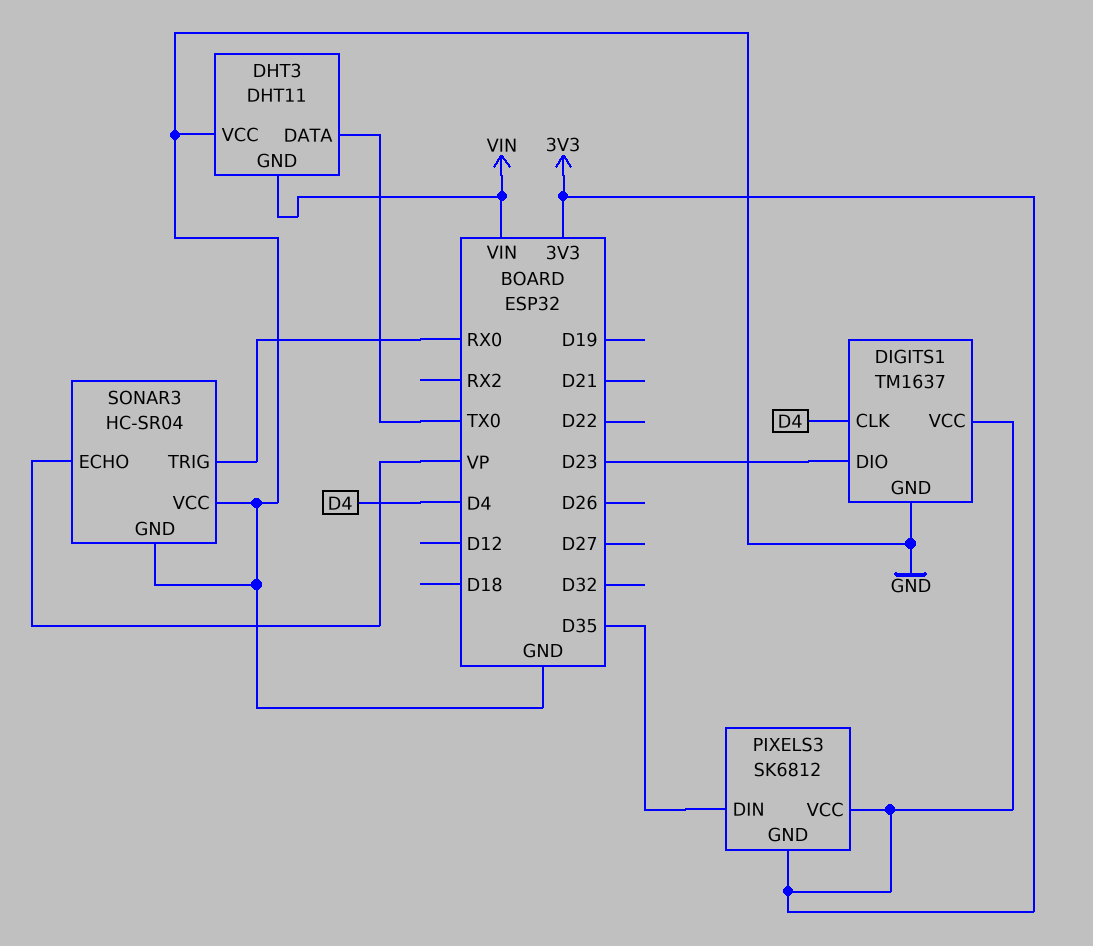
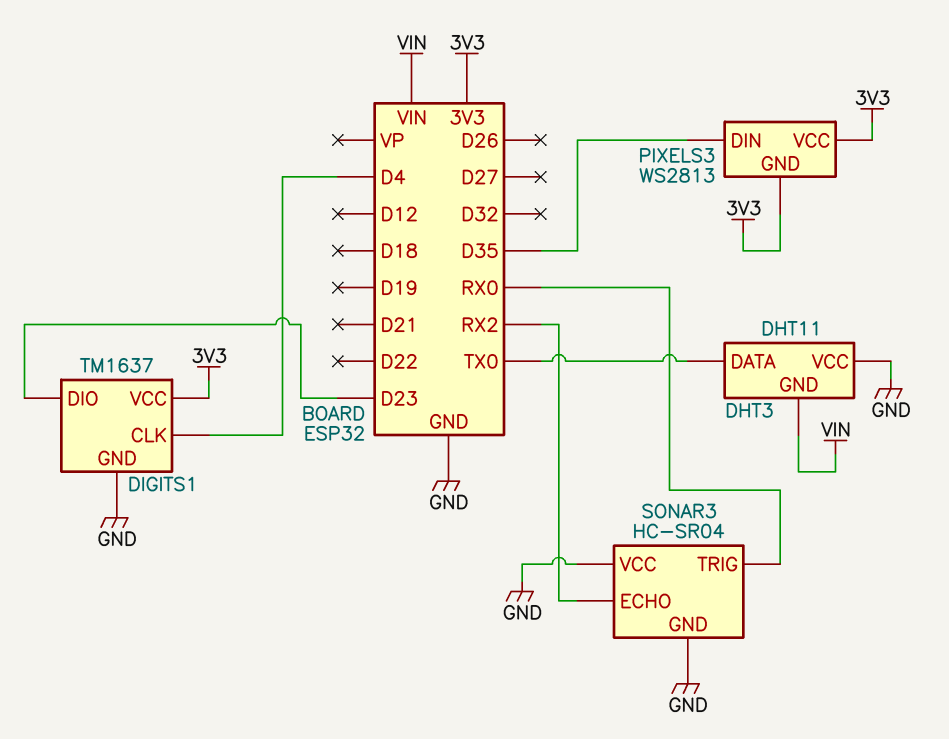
PIXELS3: SK6812 -> WS2813
SONAR3 pin ECHO: VP -> RX2

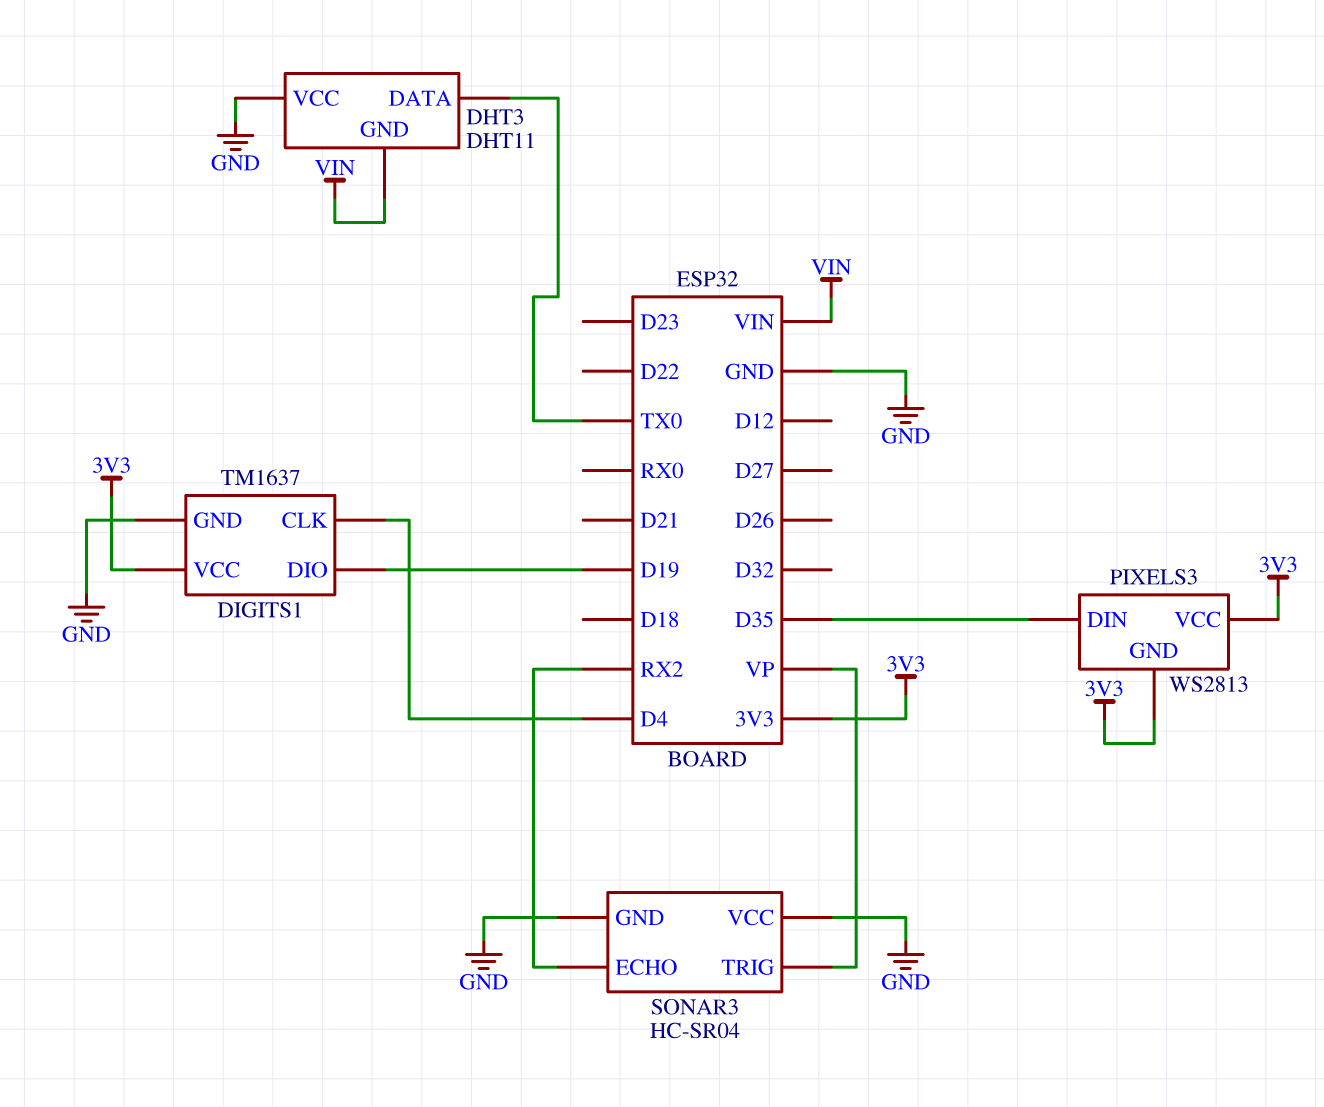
DIGITS1 pin DIO: D23 -> D19
SONAR3 pin TRIG: RX0 -> VP

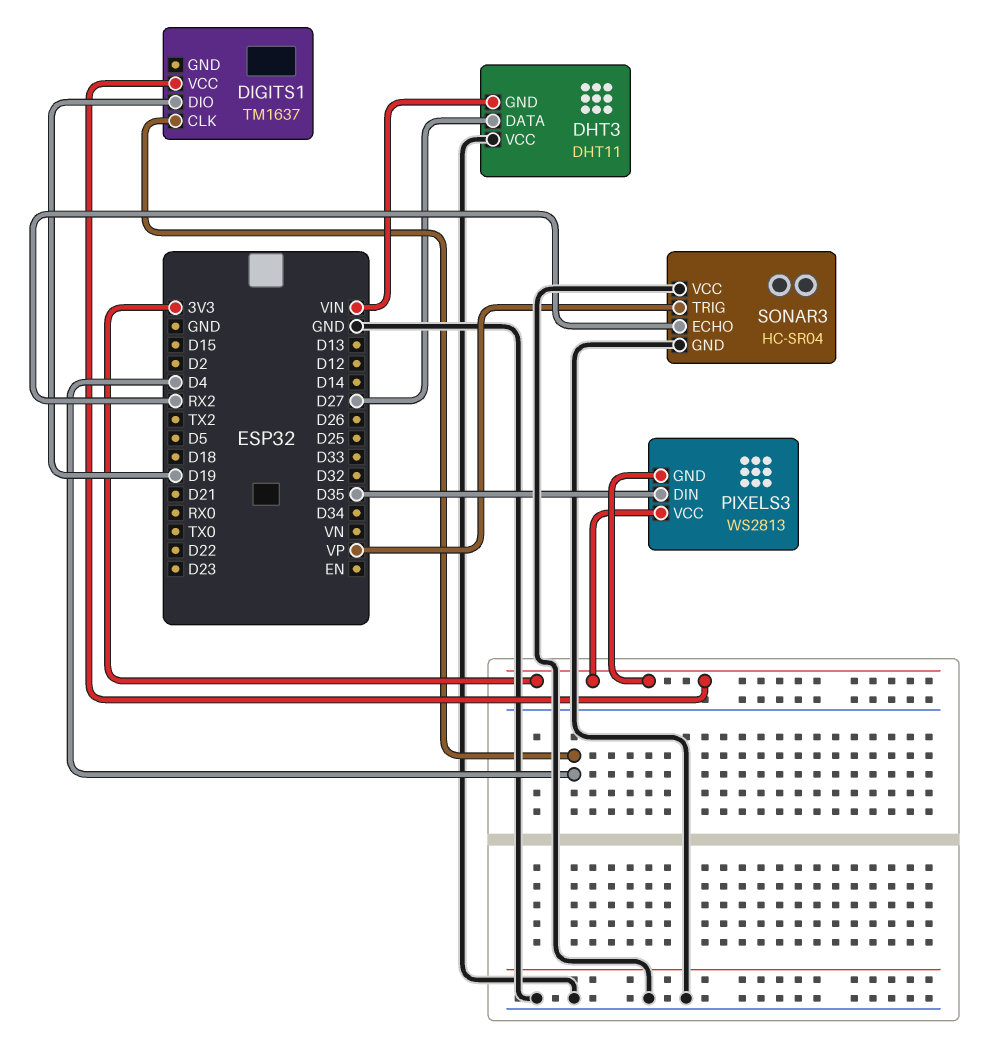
DHT3 pin DATA: TX0 -> D27
DIGITS1 pin GND: GND -> none

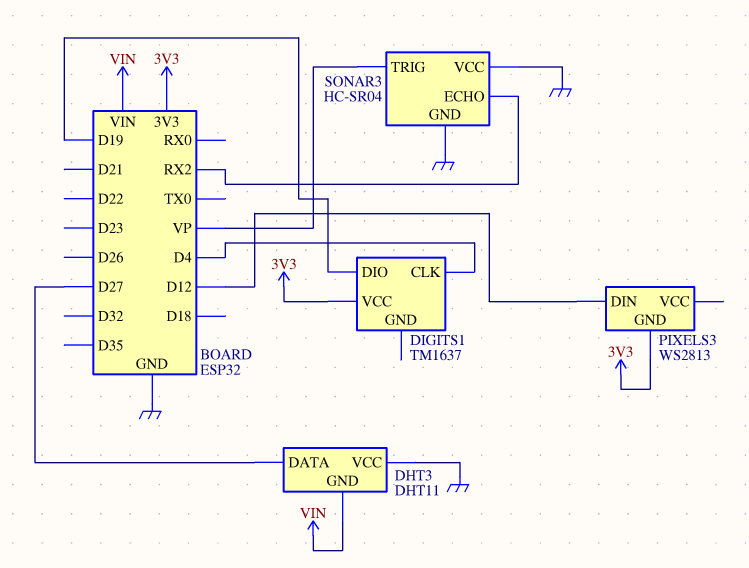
PIXELS3 pin DIN: D35 -> D12
PIXELS3 pin VCC: 3V3 -> none

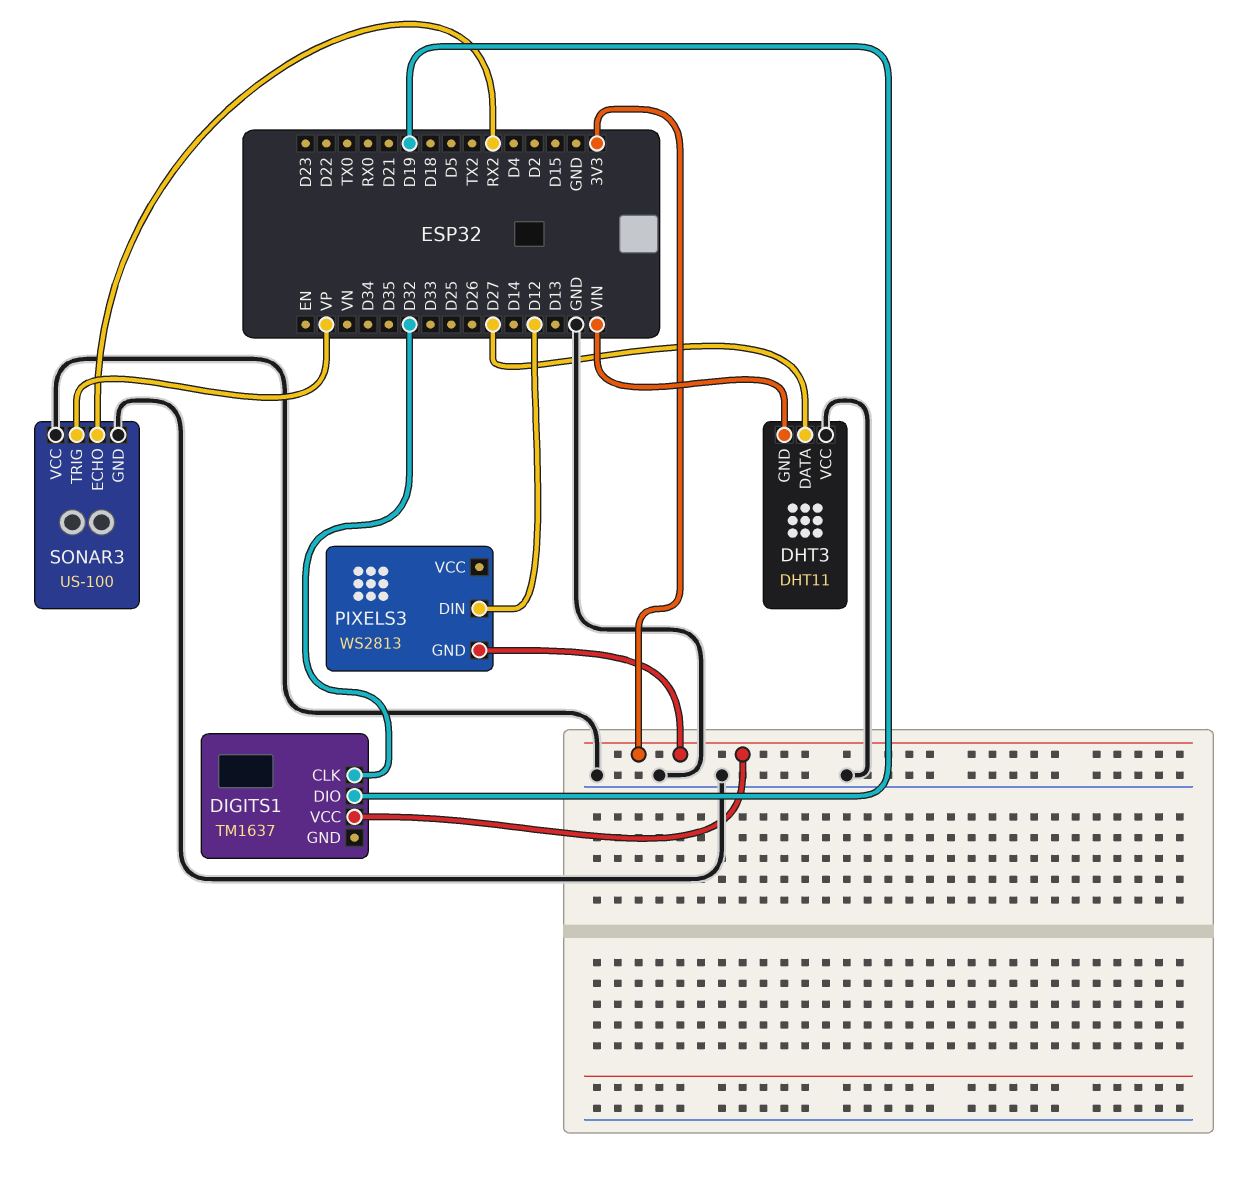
DIGITS1 pin CLK: D4 -> D32
SONAR3: HC-SR04 -> US-100

